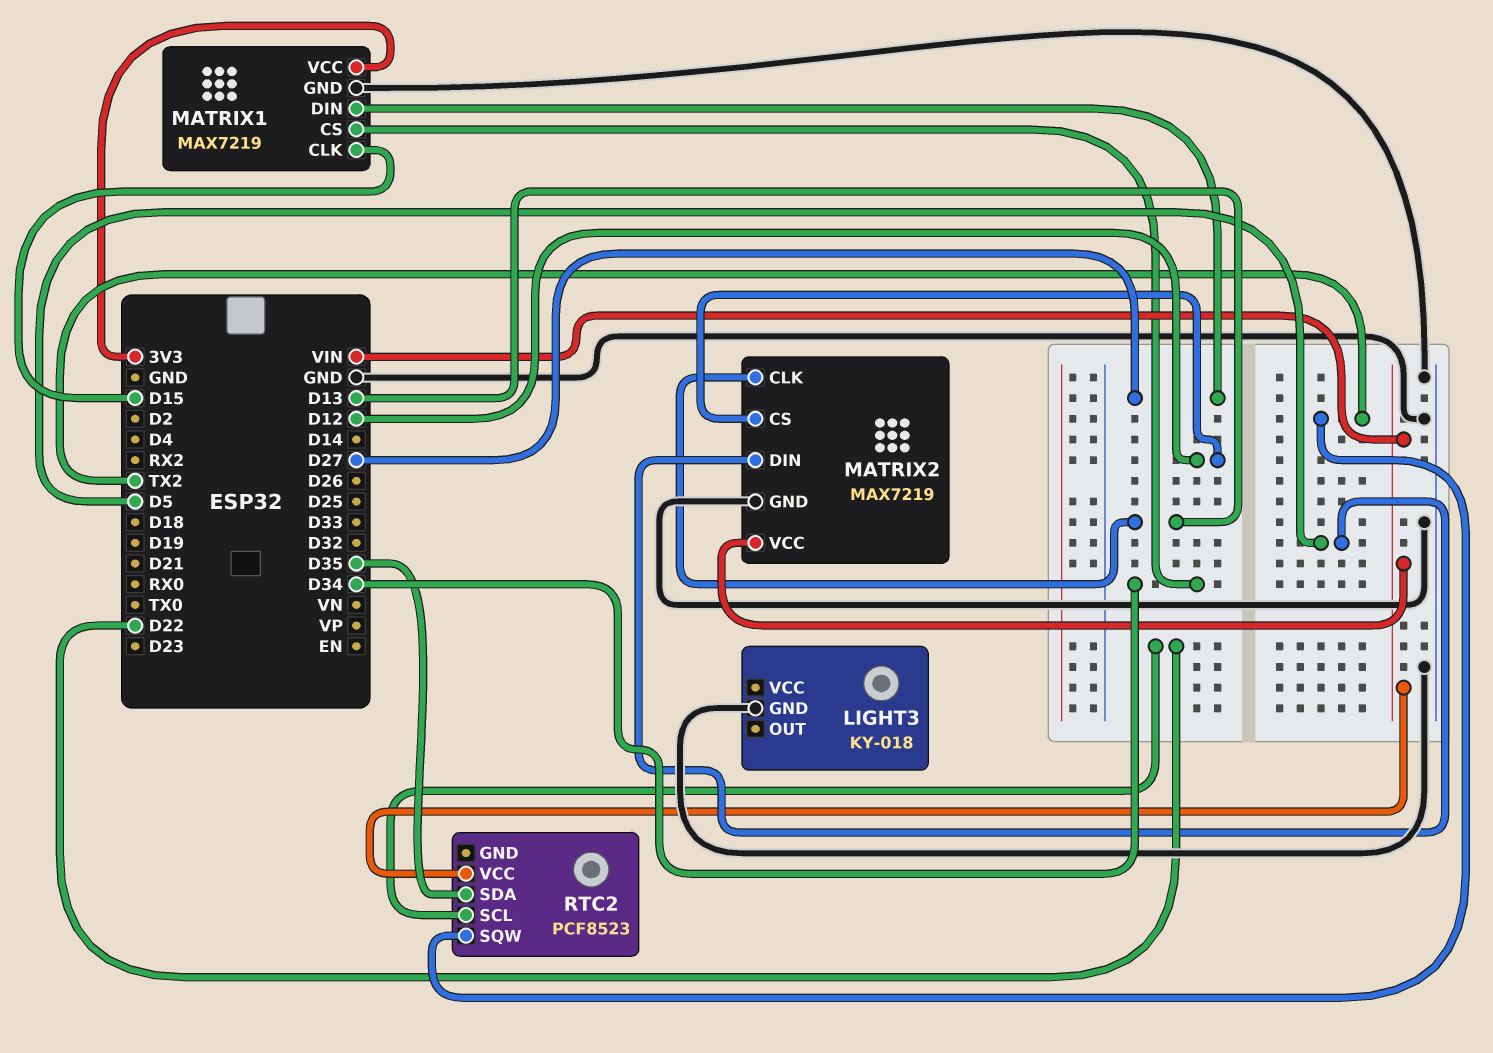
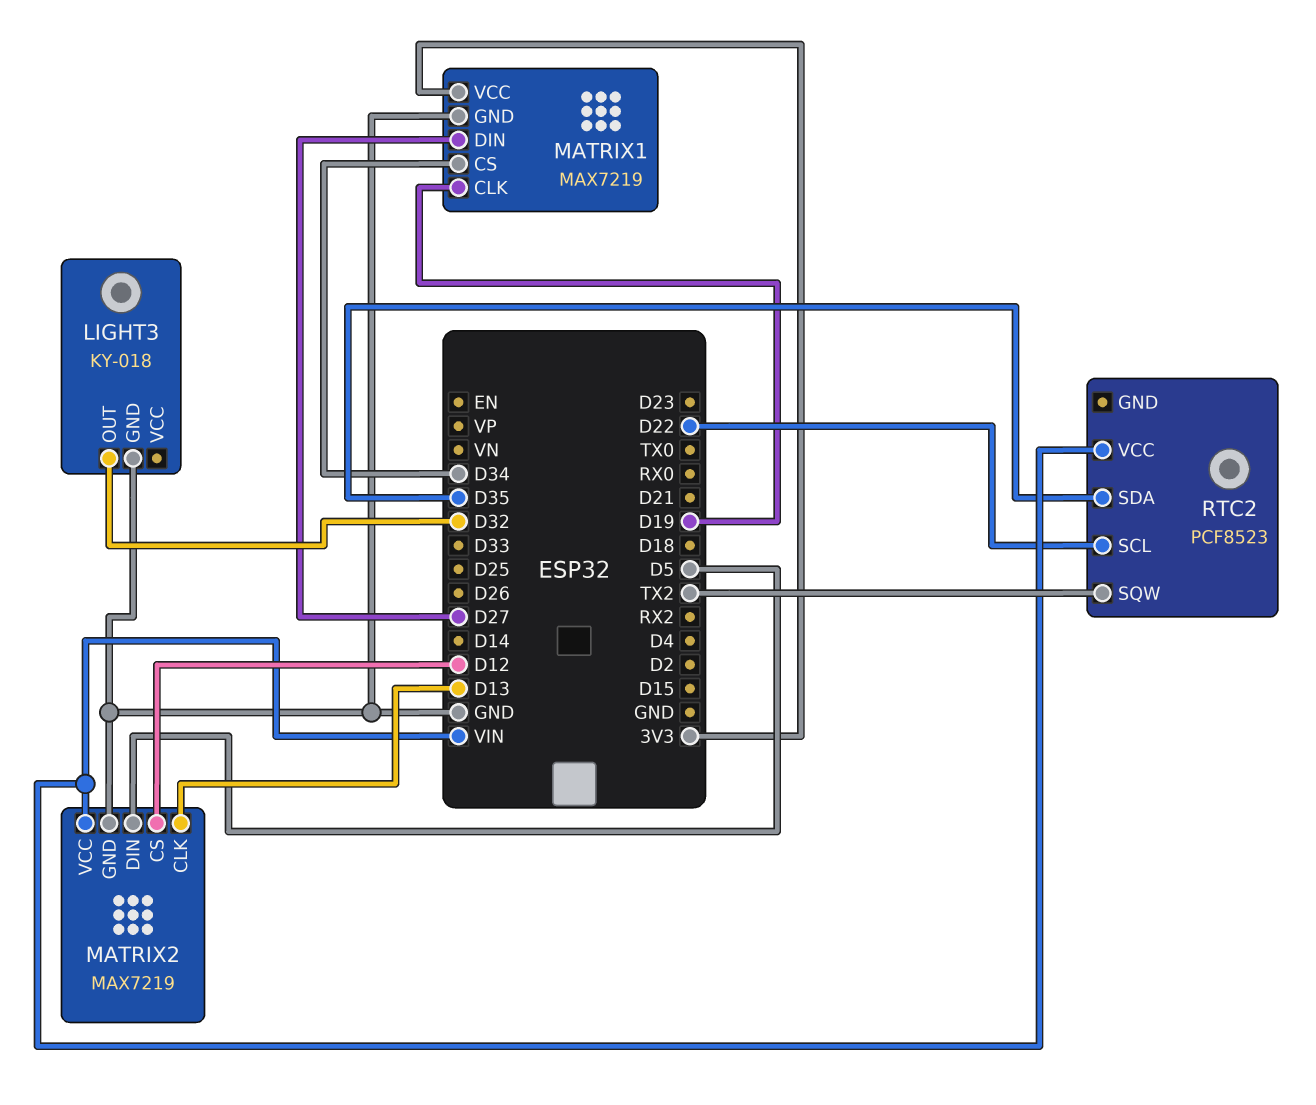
LIGHT3 pin OUT: none -> D32
MATRIX1 pin CLK: D15 -> D19

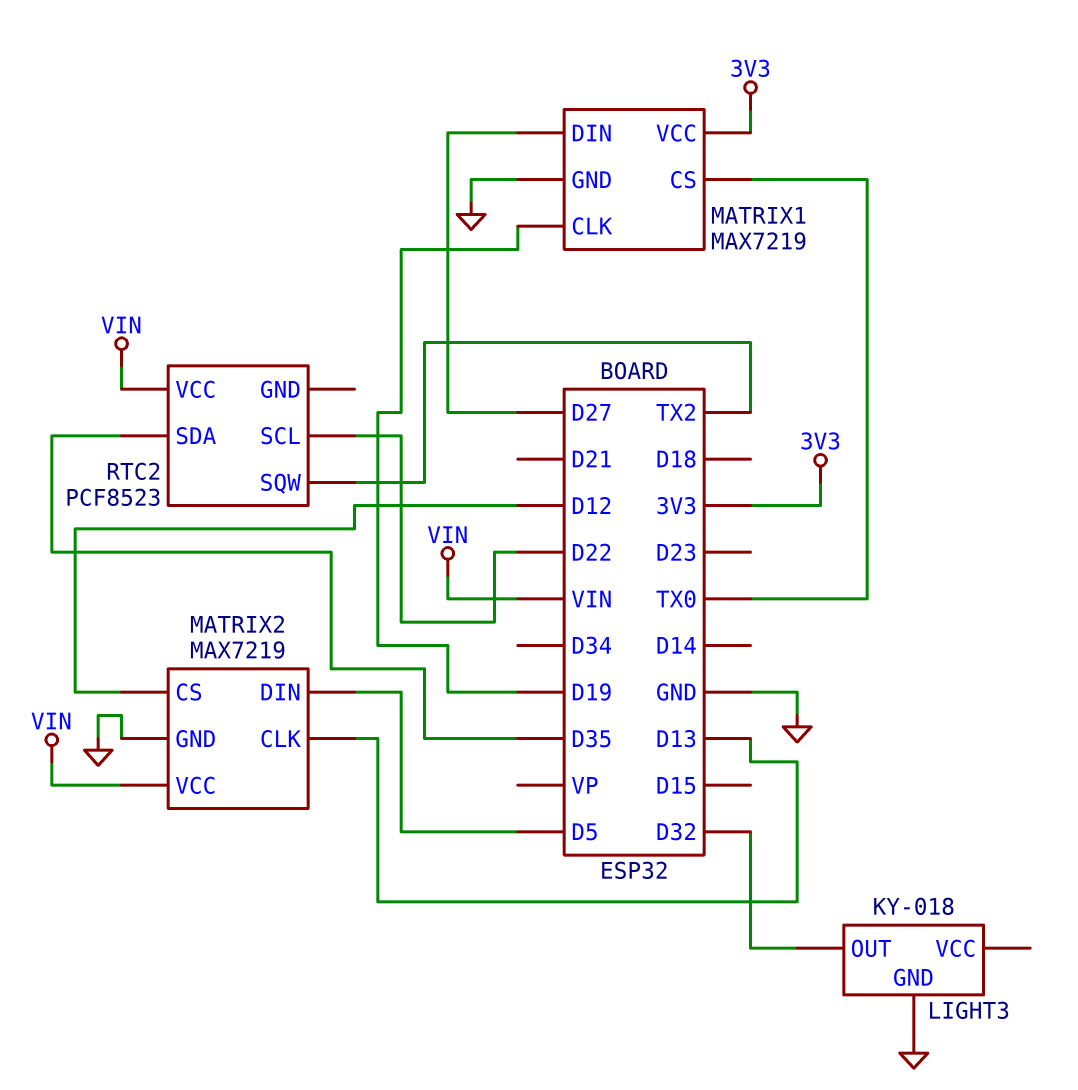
MATRIX1 pin CS: D34 -> TX0

